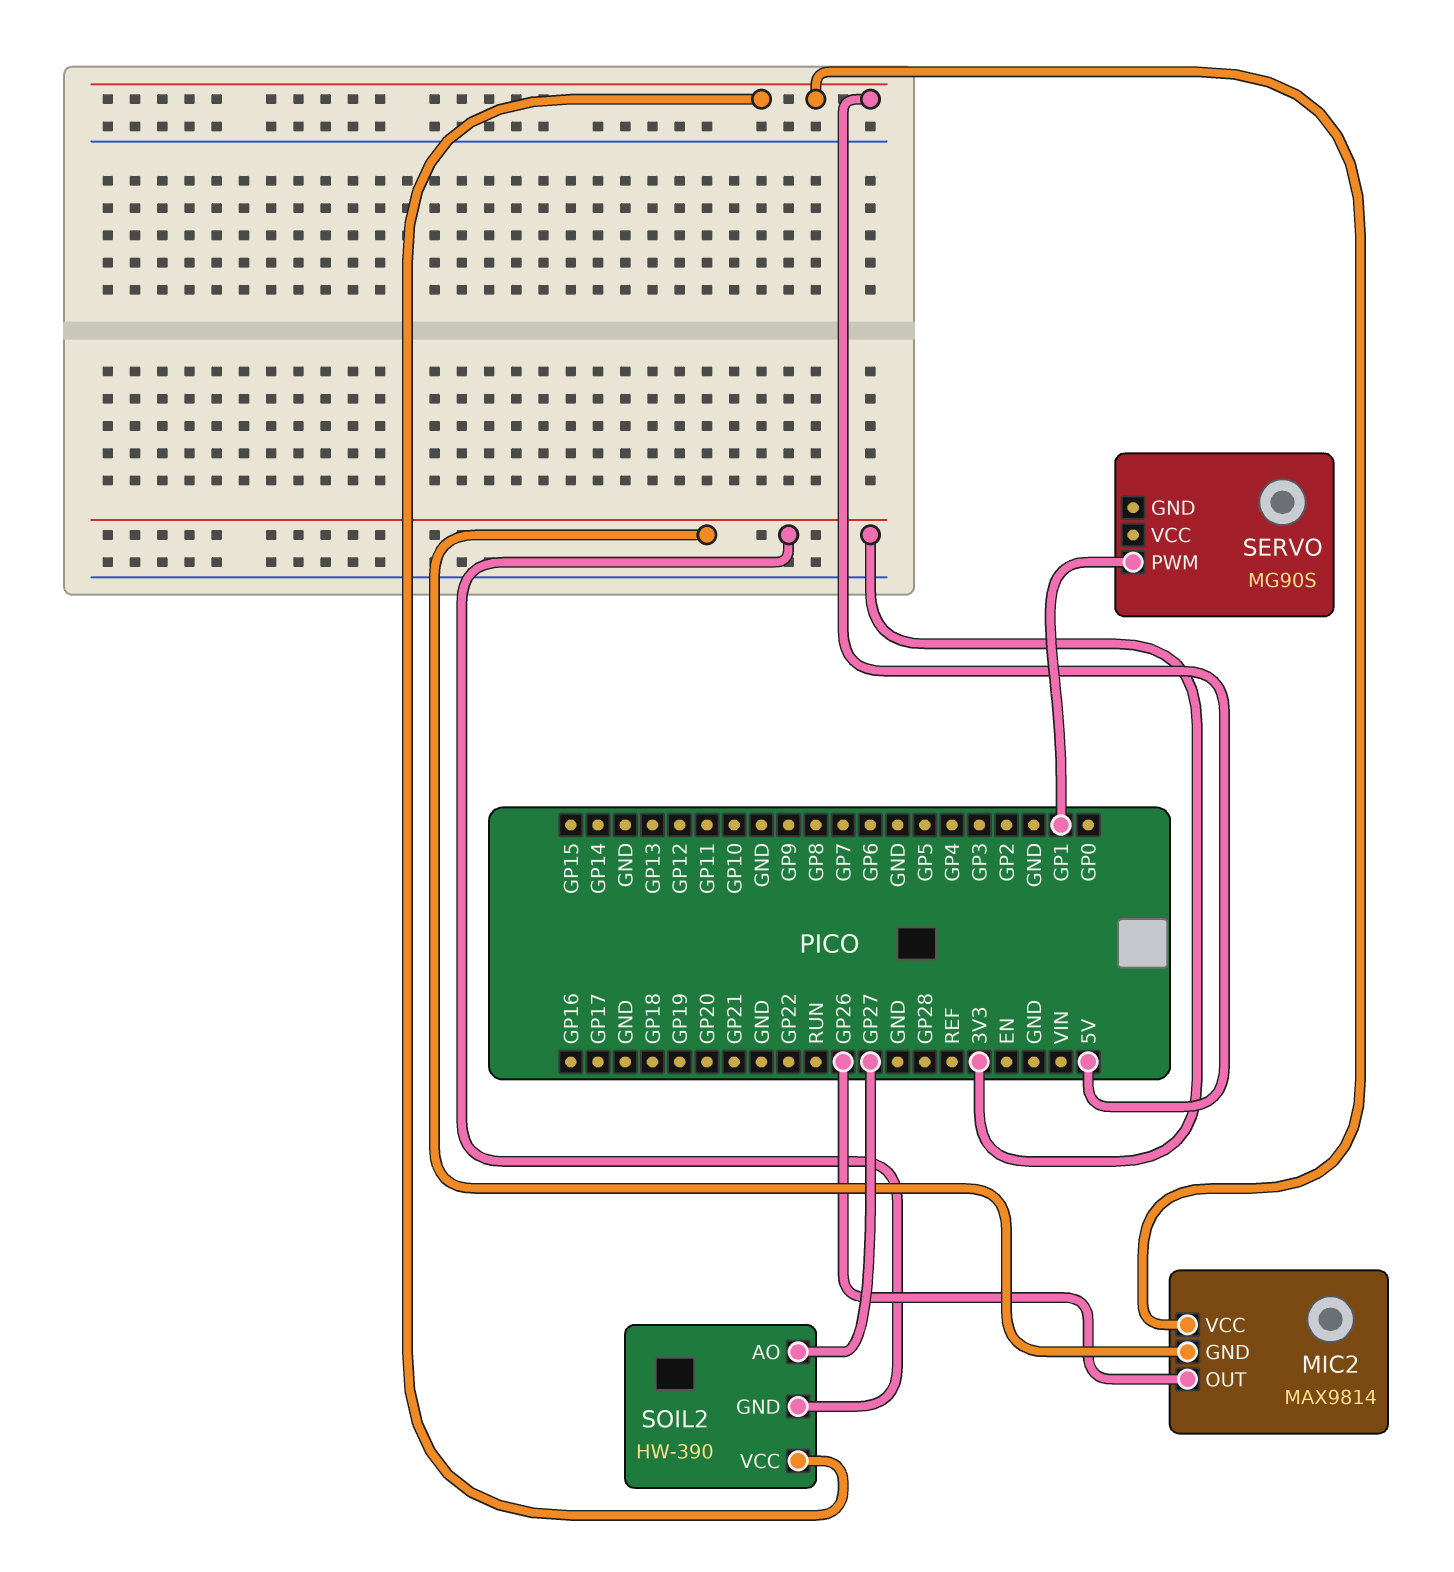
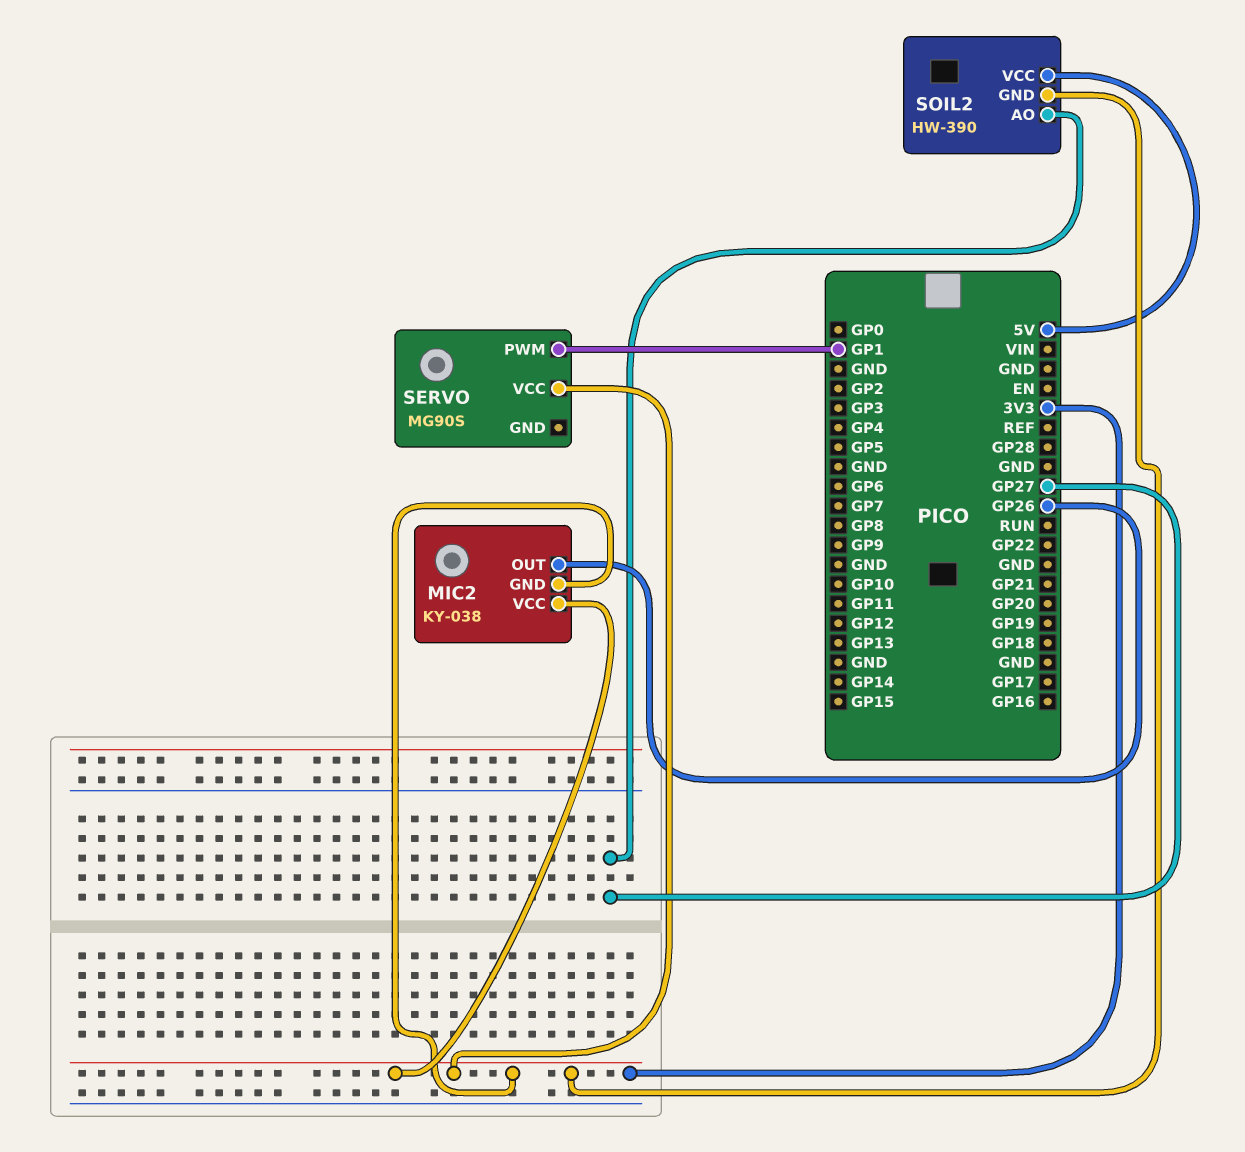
MIC2: MAX9814 -> KY-038
MIC2 pin VCC: 5V -> 3V3
SERVO pin VCC: none -> 3V3

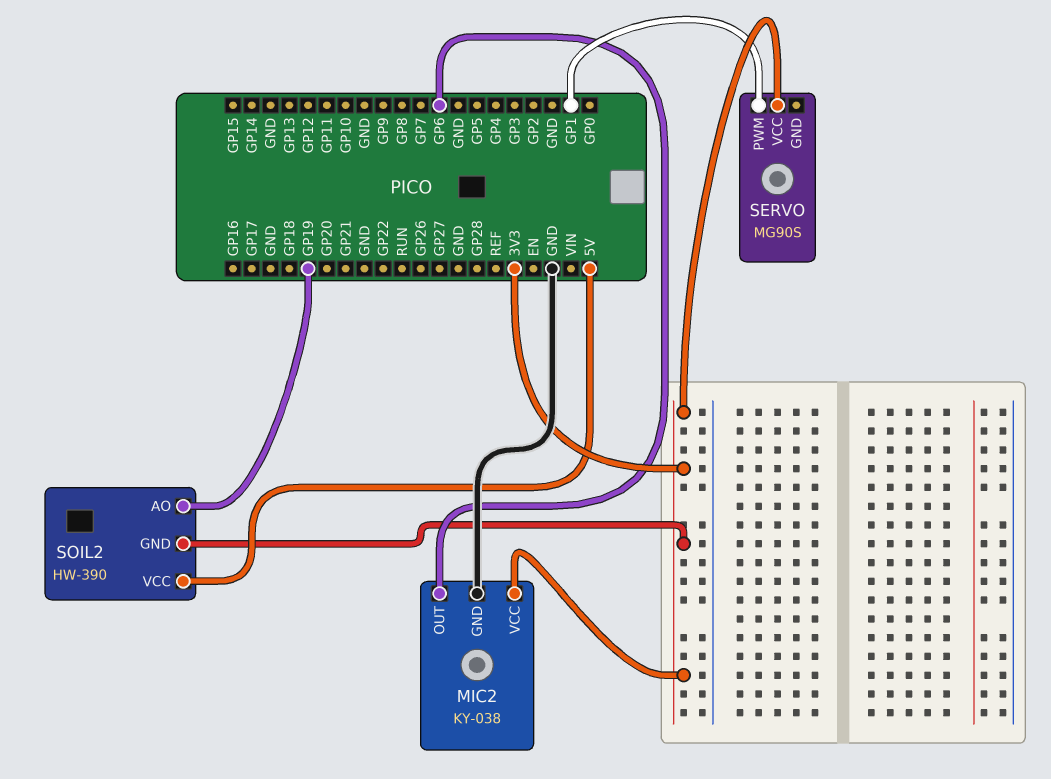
MIC2 pin GND: 3V3 -> GND
MIC2 pin OUT: GP26 -> GP6
SOIL2 pin AO: GP27 -> GP19

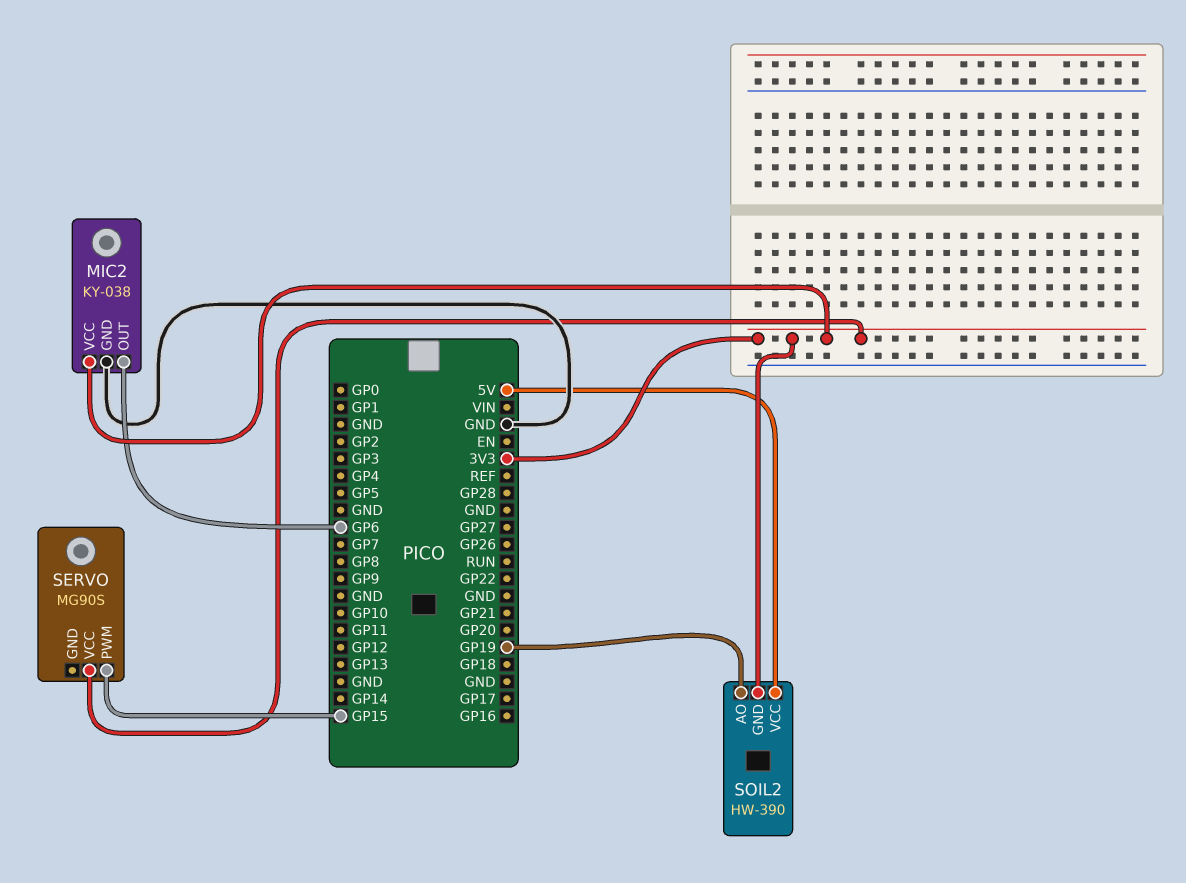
SERVO pin PWM: GP1 -> GP15

